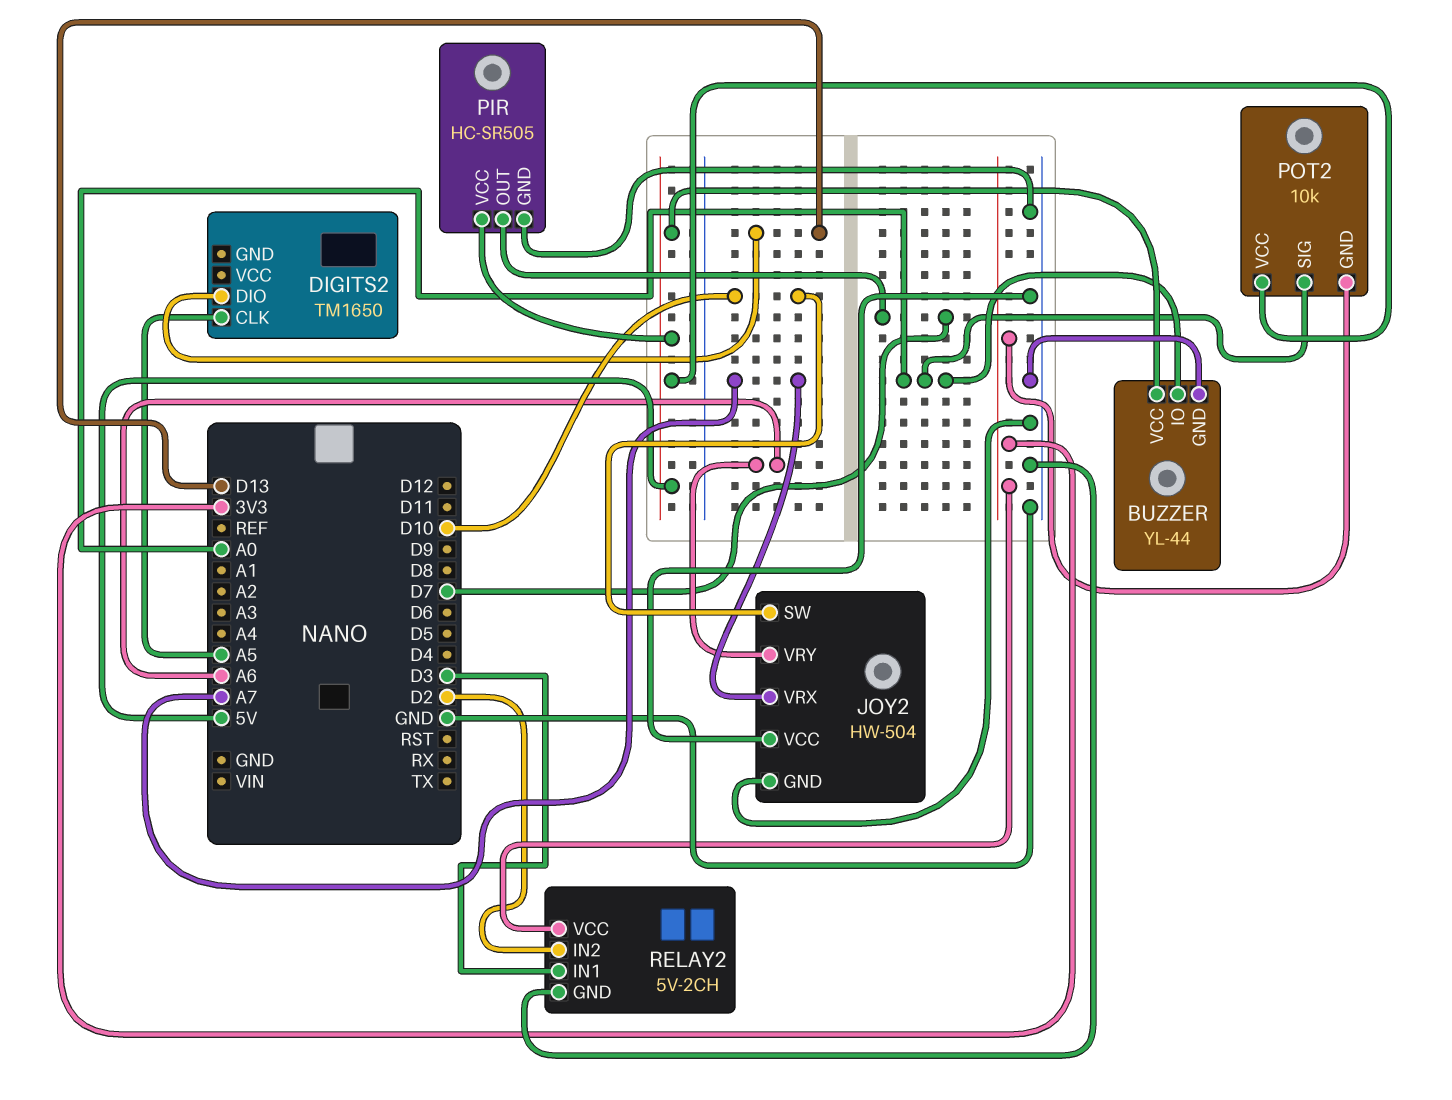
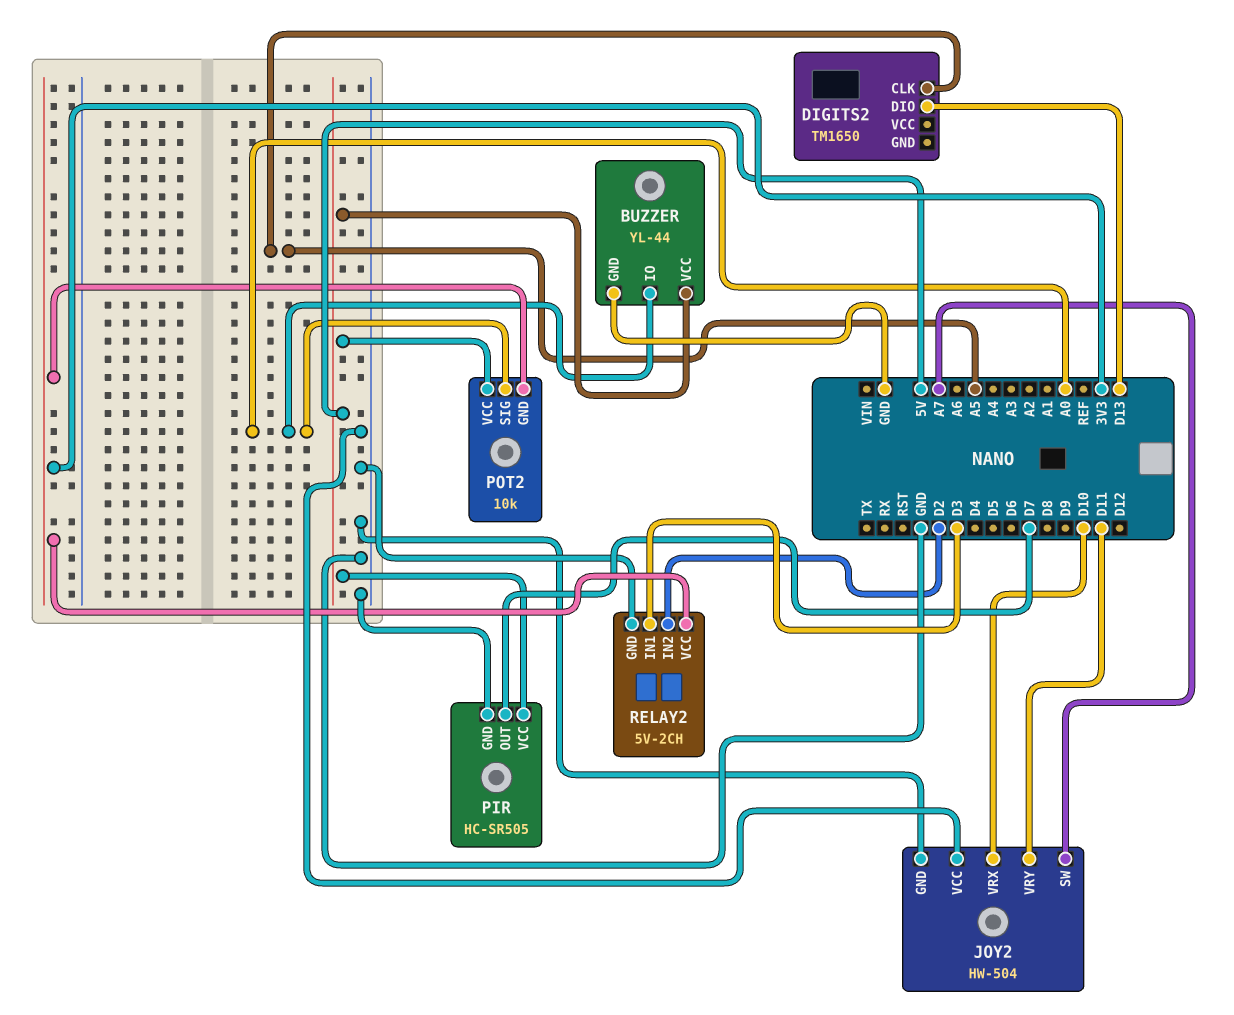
JOY2 pin SW: D10 -> A7
JOY2 pin VRX: A7 -> D10
JOY2 pin VRY: A6 -> D11

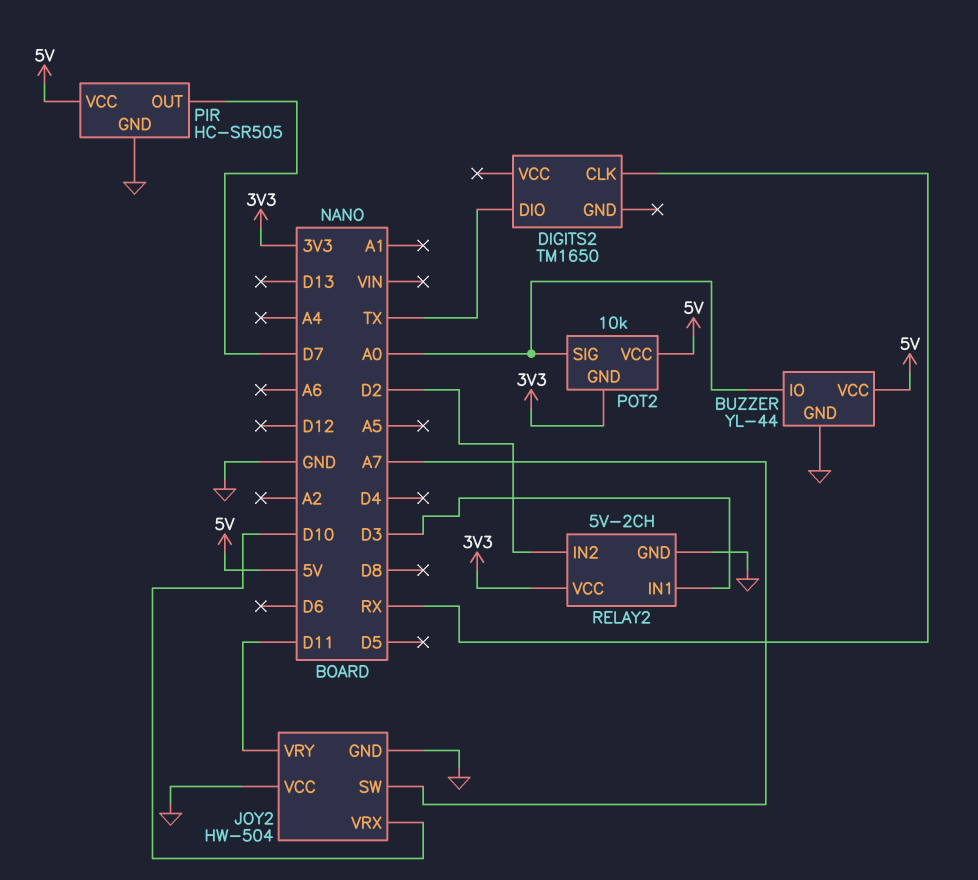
DIGITS2 pin CLK: A5 -> RX
DIGITS2 pin DIO: D13 -> TX

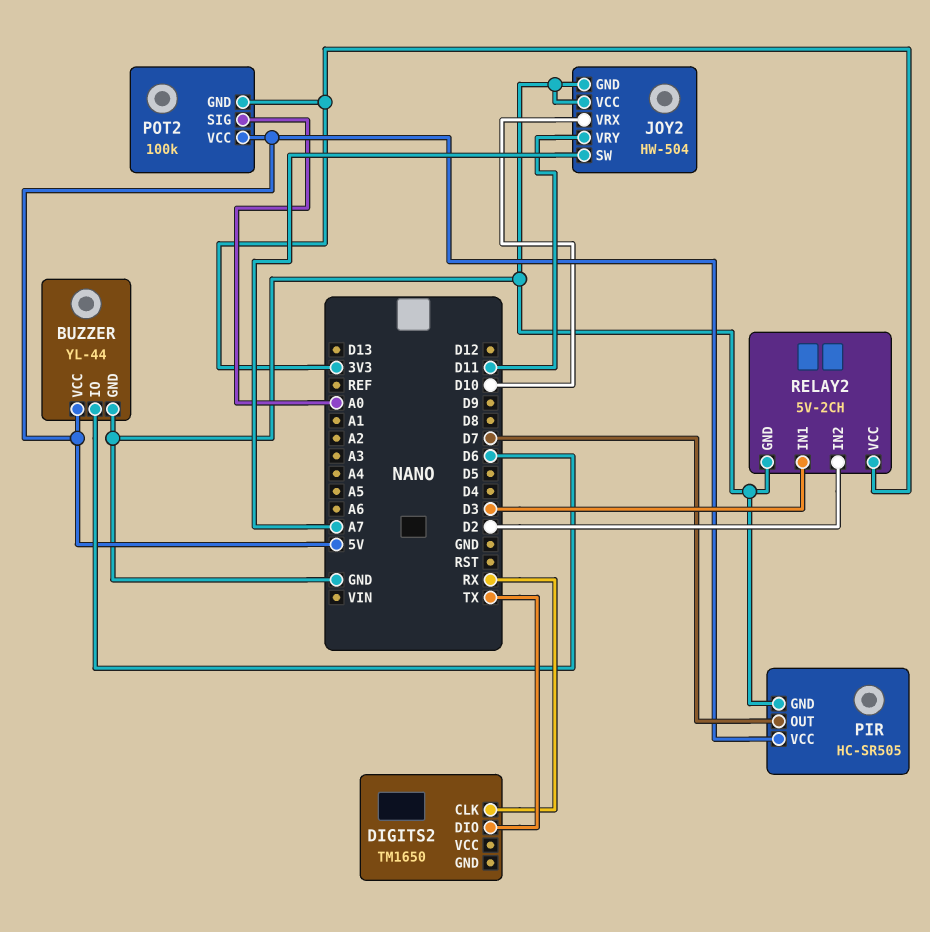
BUZZER pin IO: A0 -> D6
POT2: 10k -> 100k

